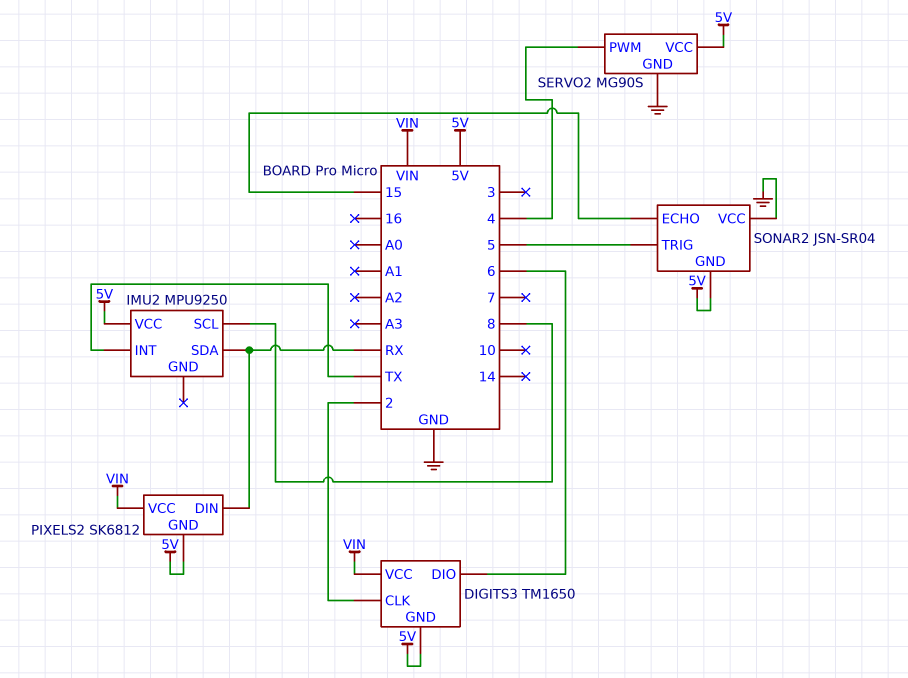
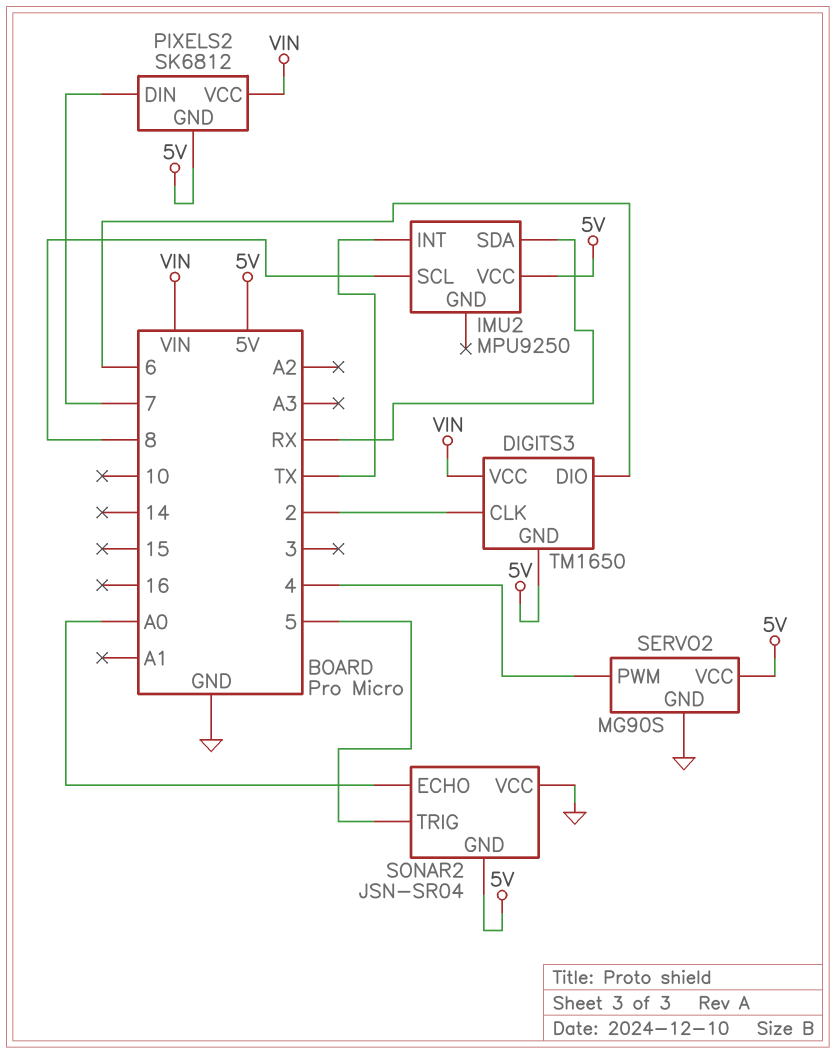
PIXELS2 pin DIN: RX -> 7
SONAR2 pin ECHO: 15 -> A0

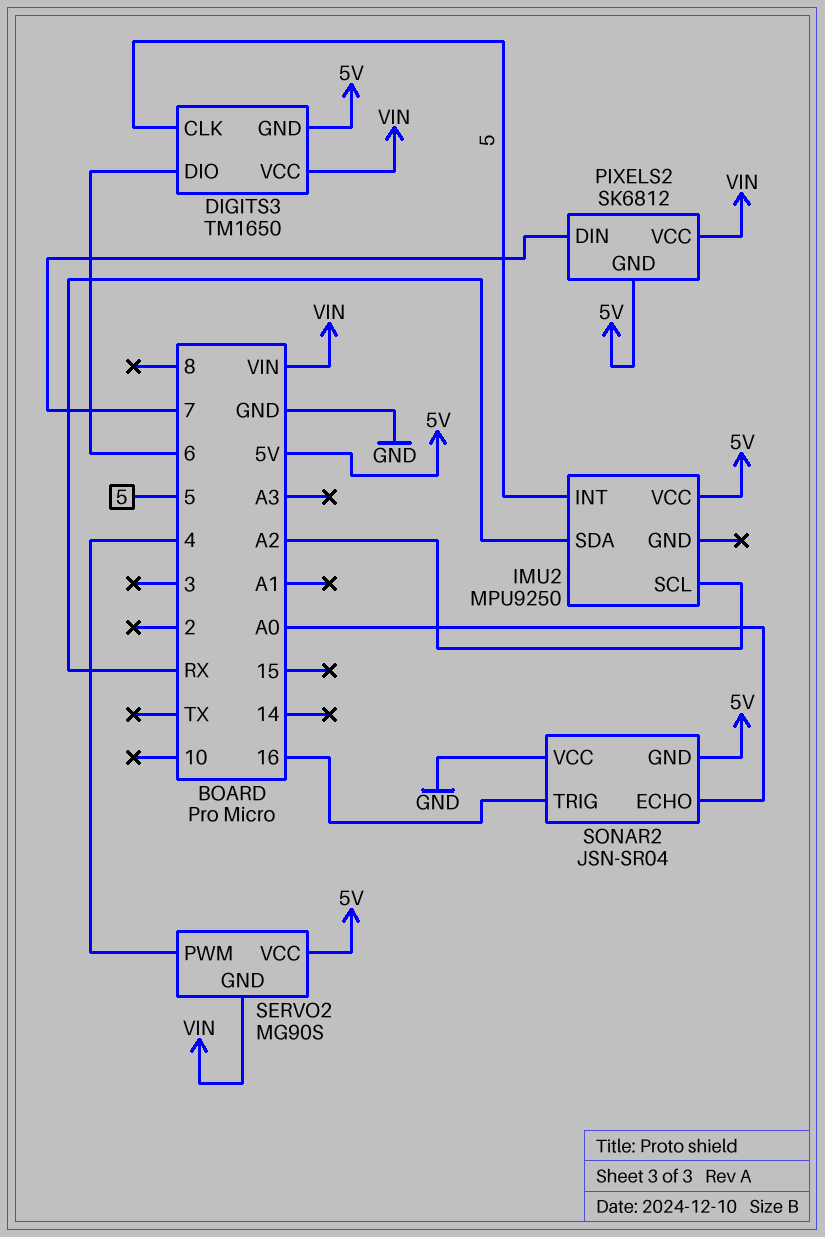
DIGITS3 pin CLK: 2 -> 5
IMU2 pin INT: TX -> 5
IMU2 pin SCL: 8 -> A2
SERVO2 pin GND: GND -> VIN
SONAR2 pin TRIG: 5 -> 16

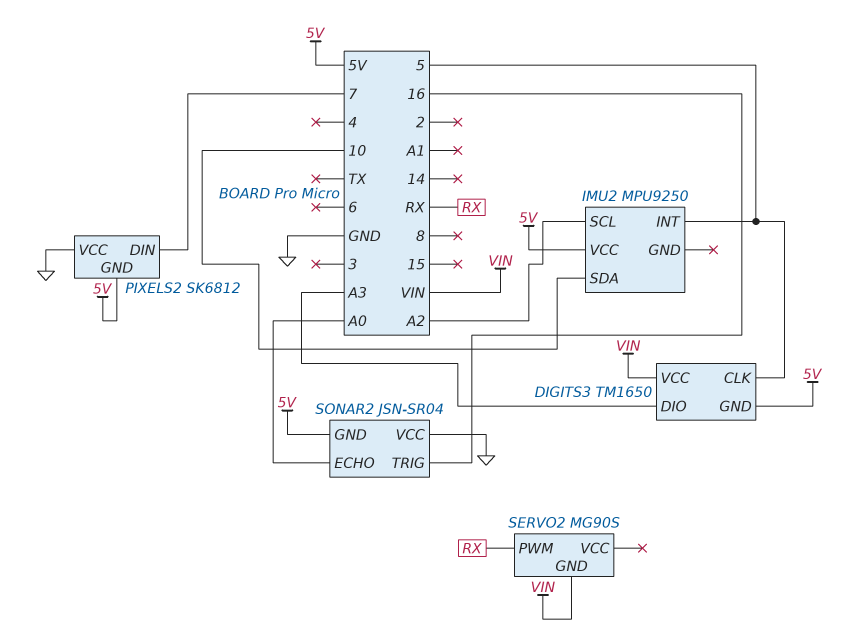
DIGITS3 pin DIO: 6 -> A3
IMU2 pin SDA: RX -> 10
PIXELS2 pin VCC: VIN -> GND
SERVO2 pin PWM: 4 -> RX
SERVO2 pin VCC: 5V -> none

